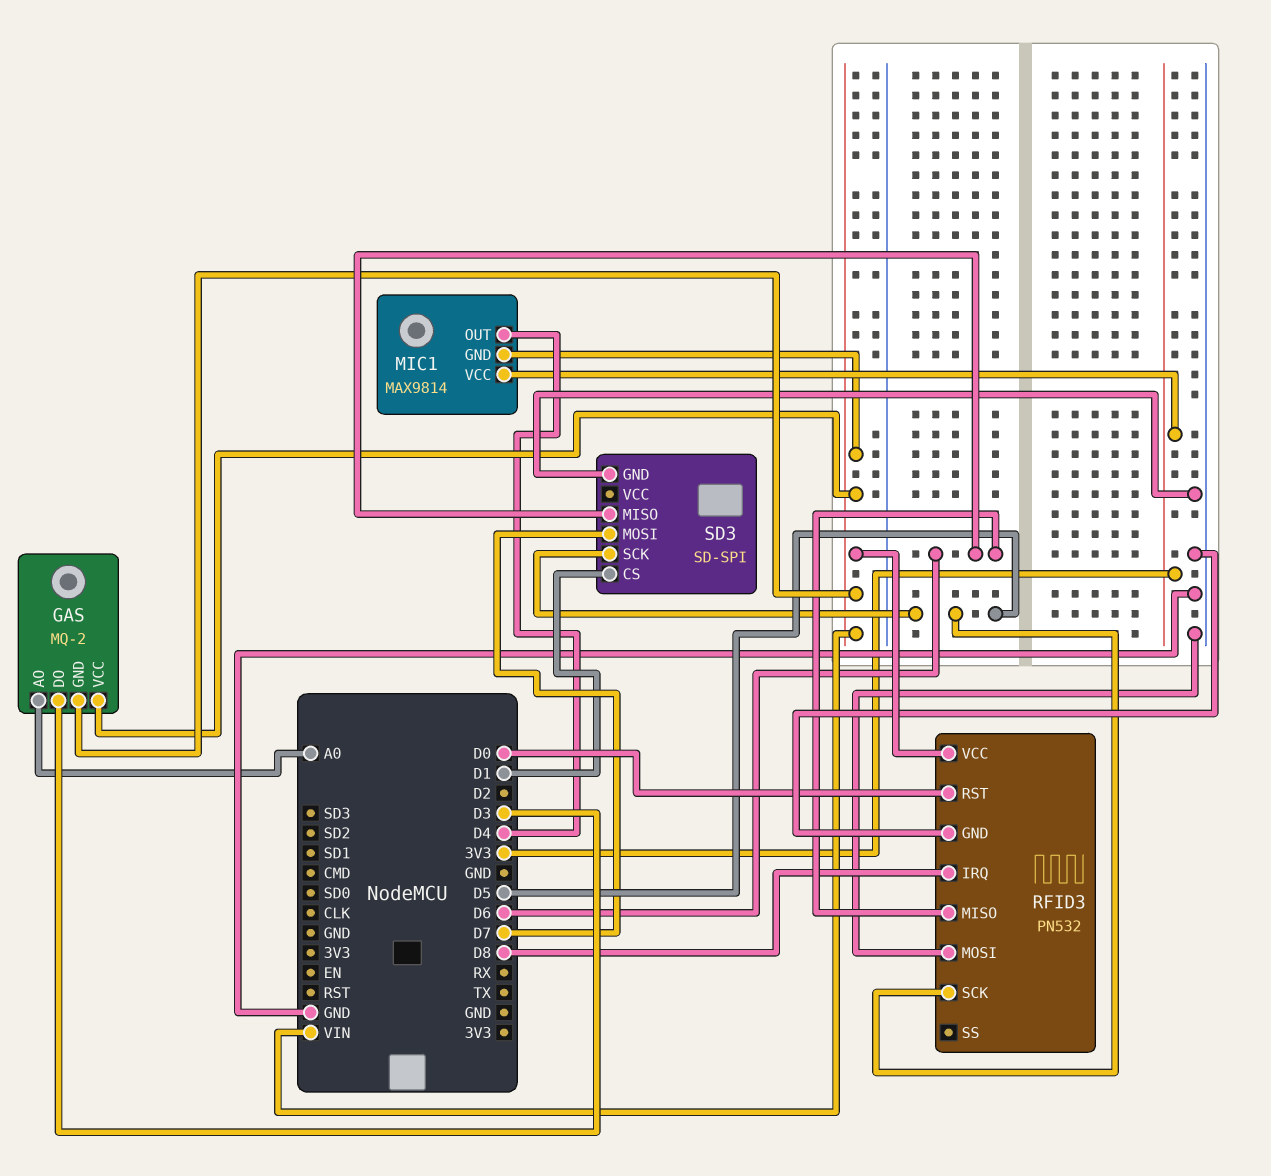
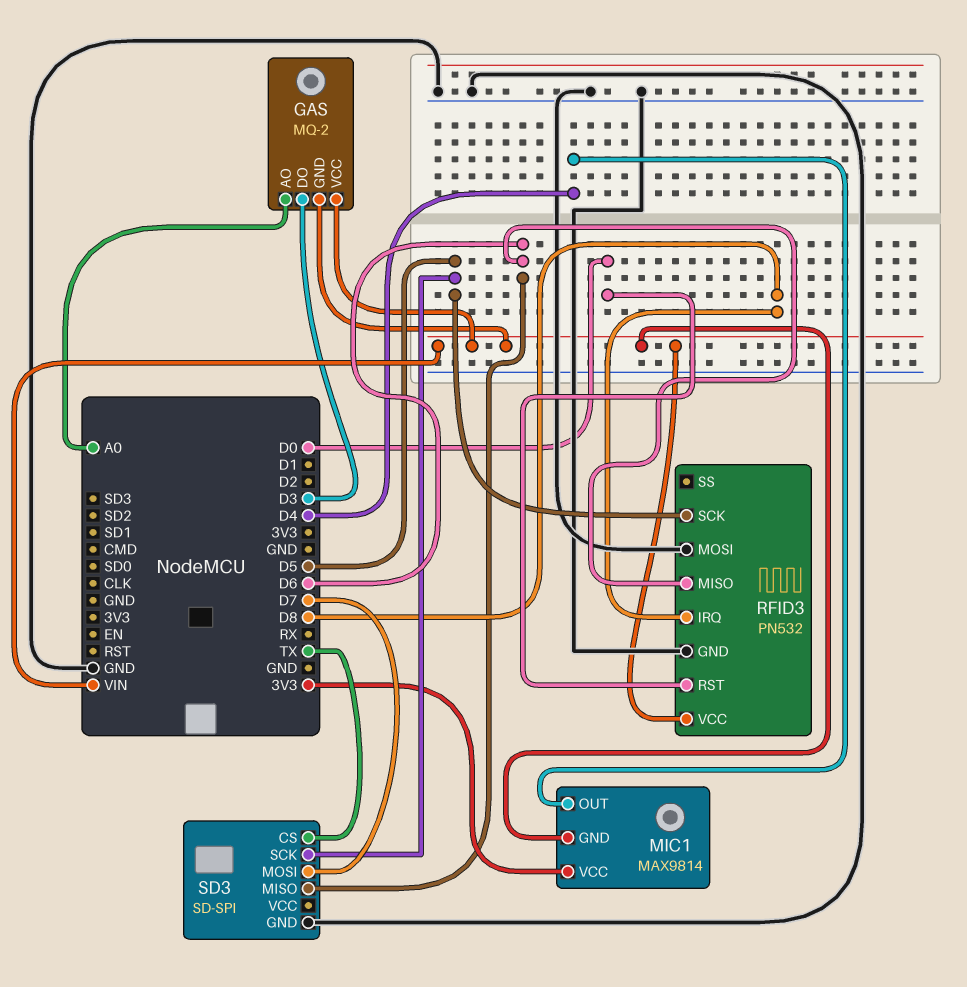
SD3 pin CS: D1 -> TX

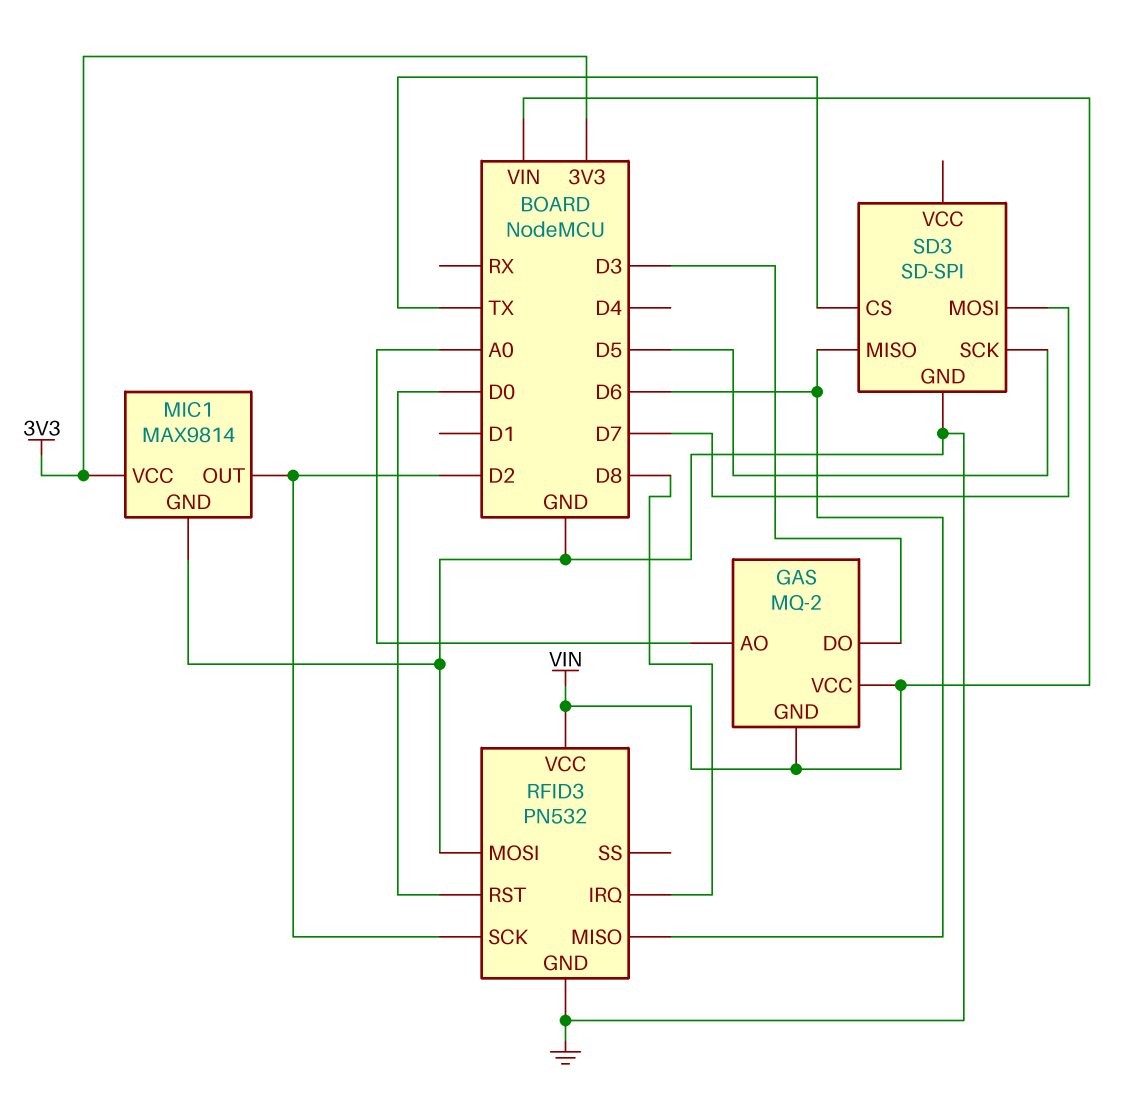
MIC1 pin GND: VIN -> GND
MIC1 pin OUT: D4 -> D2
RFID3 pin SCK: D5 -> D2

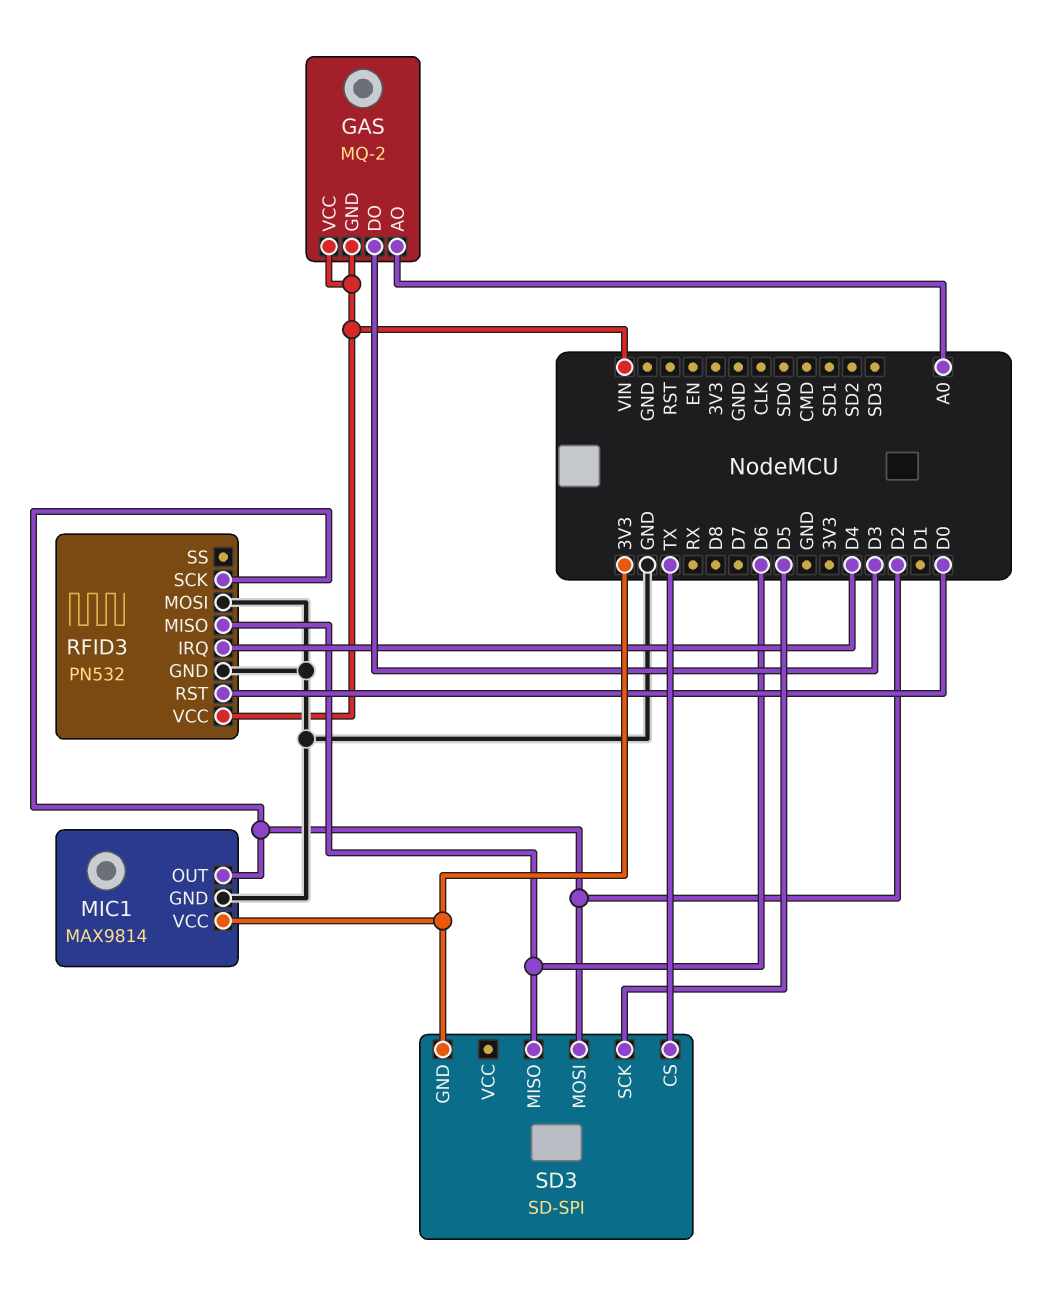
RFID3 pin IRQ: D8 -> D4
SD3 pin GND: GND -> 3V3
SD3 pin MOSI: D7 -> D2

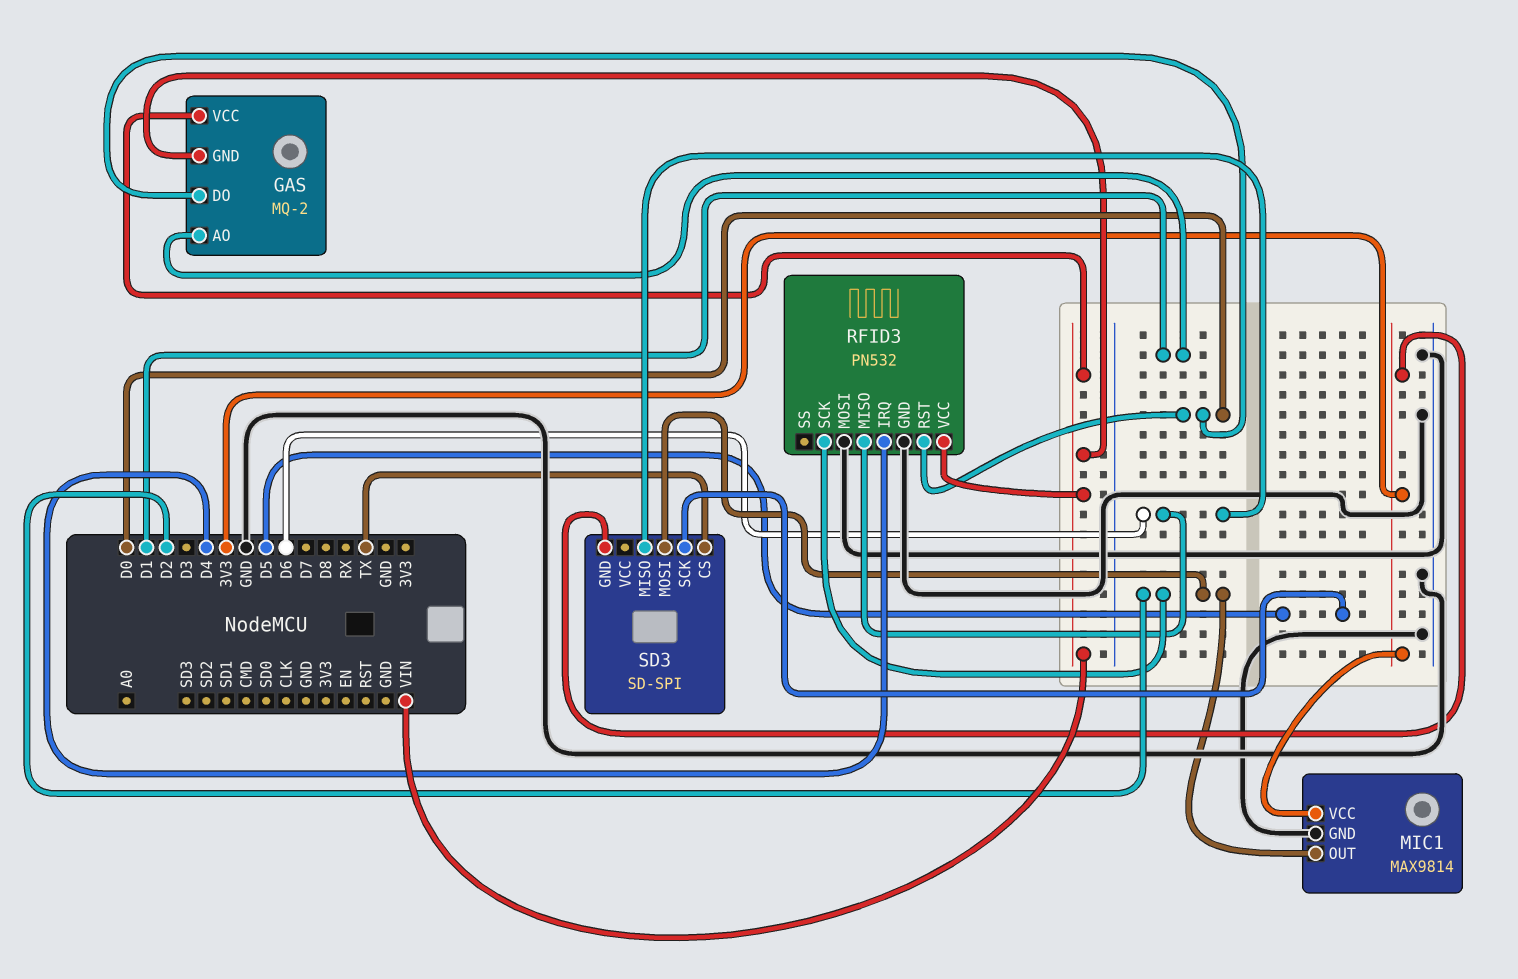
GAS pin AO: A0 -> D1
GAS pin DO: D3 -> D0

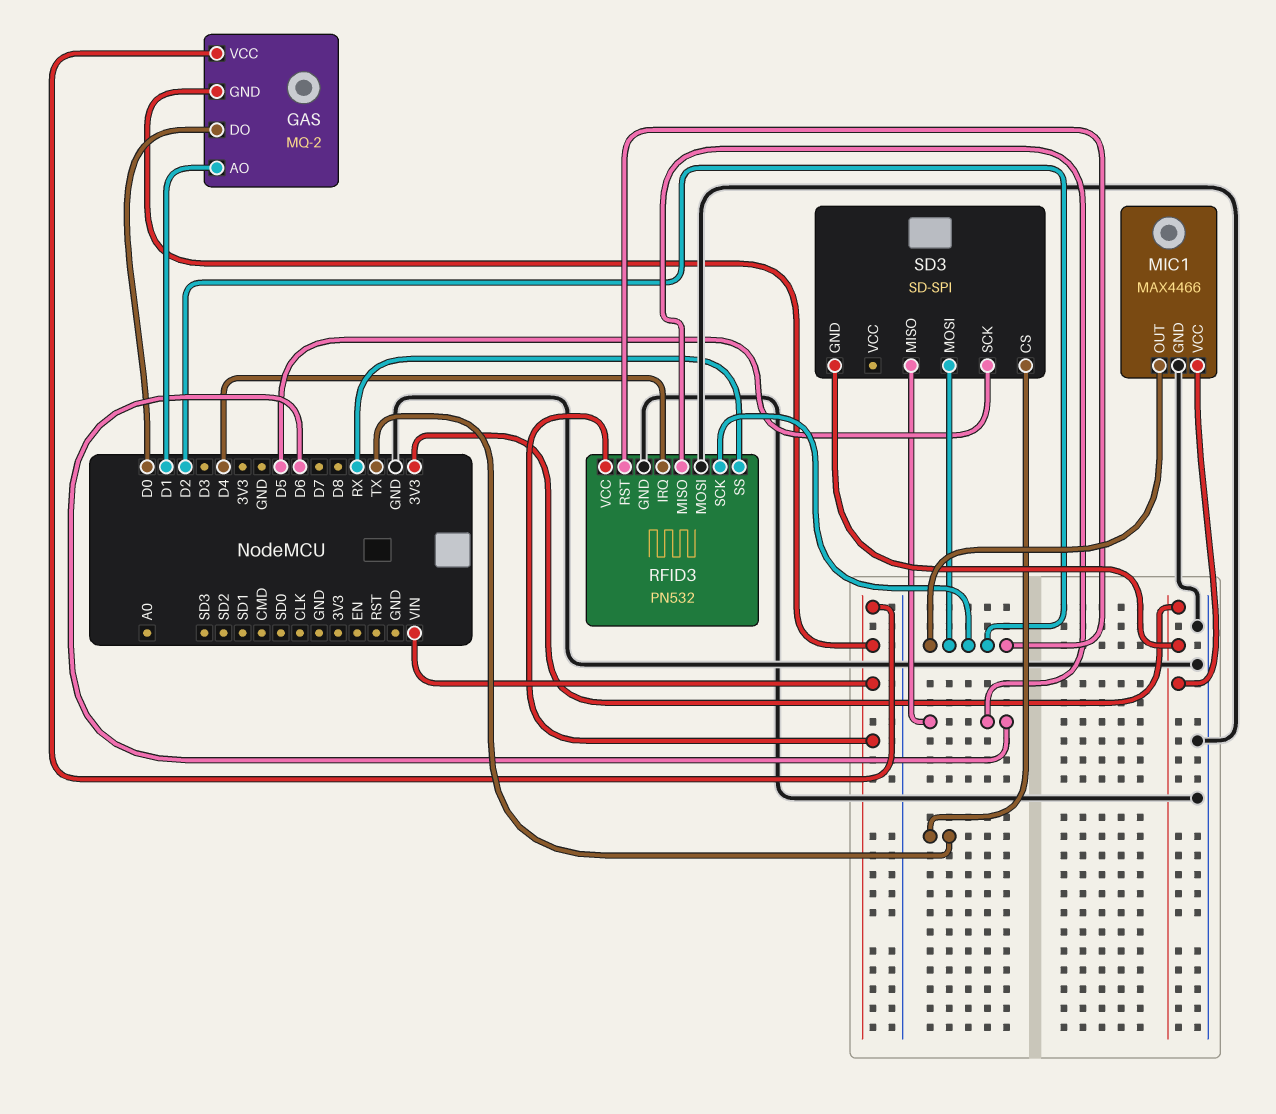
MIC1: MAX9814 -> MAX4466
RFID3 pin RST: D0 -> D2
RFID3 pin SS: none -> RX

